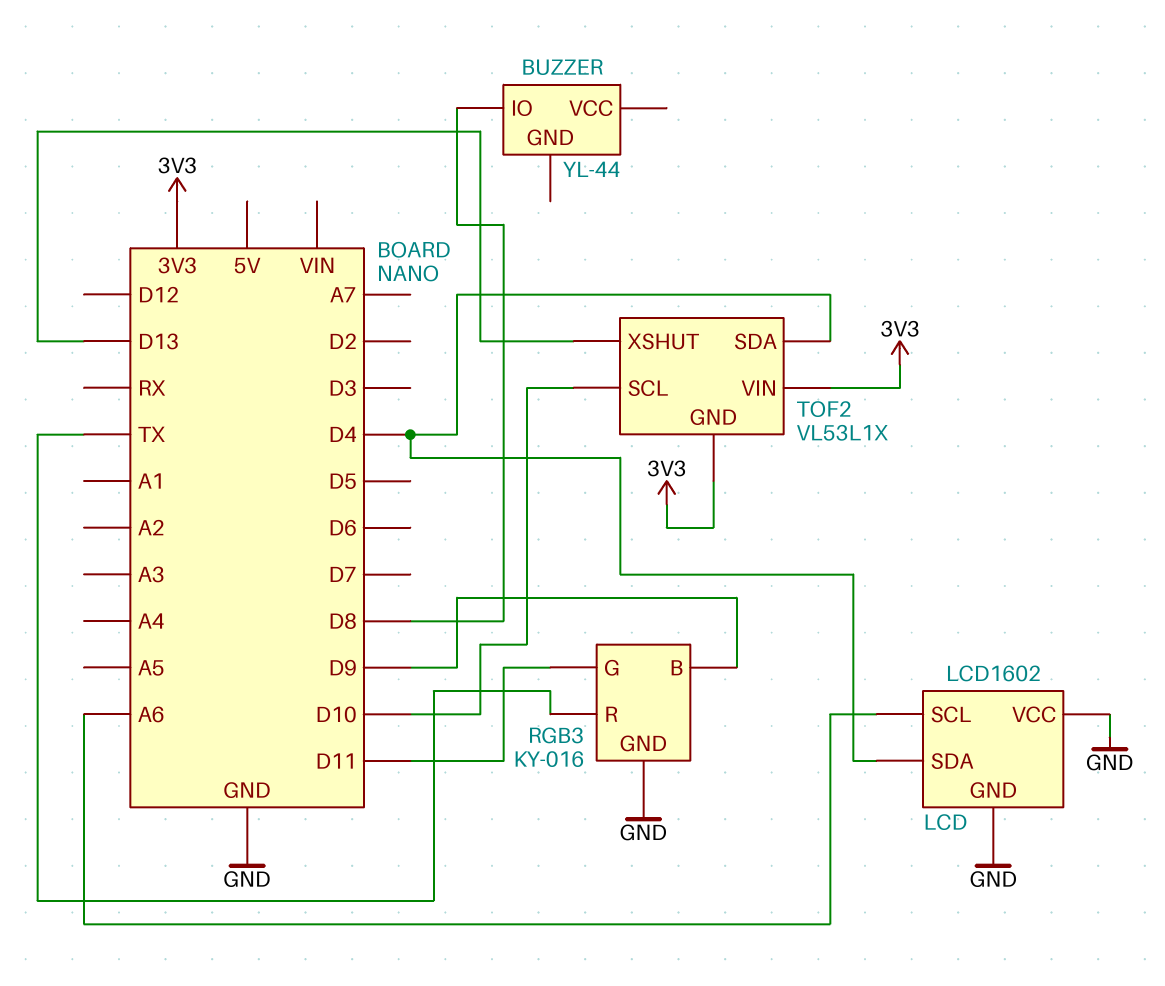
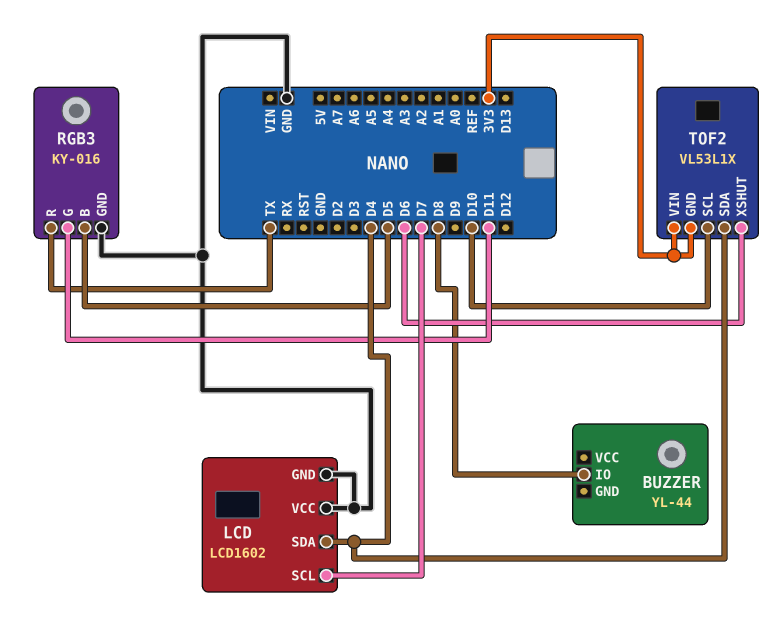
LCD pin SCL: A6 -> D7
RGB3 pin B: D9 -> D5
TOF2 pin XSHUT: D13 -> D6

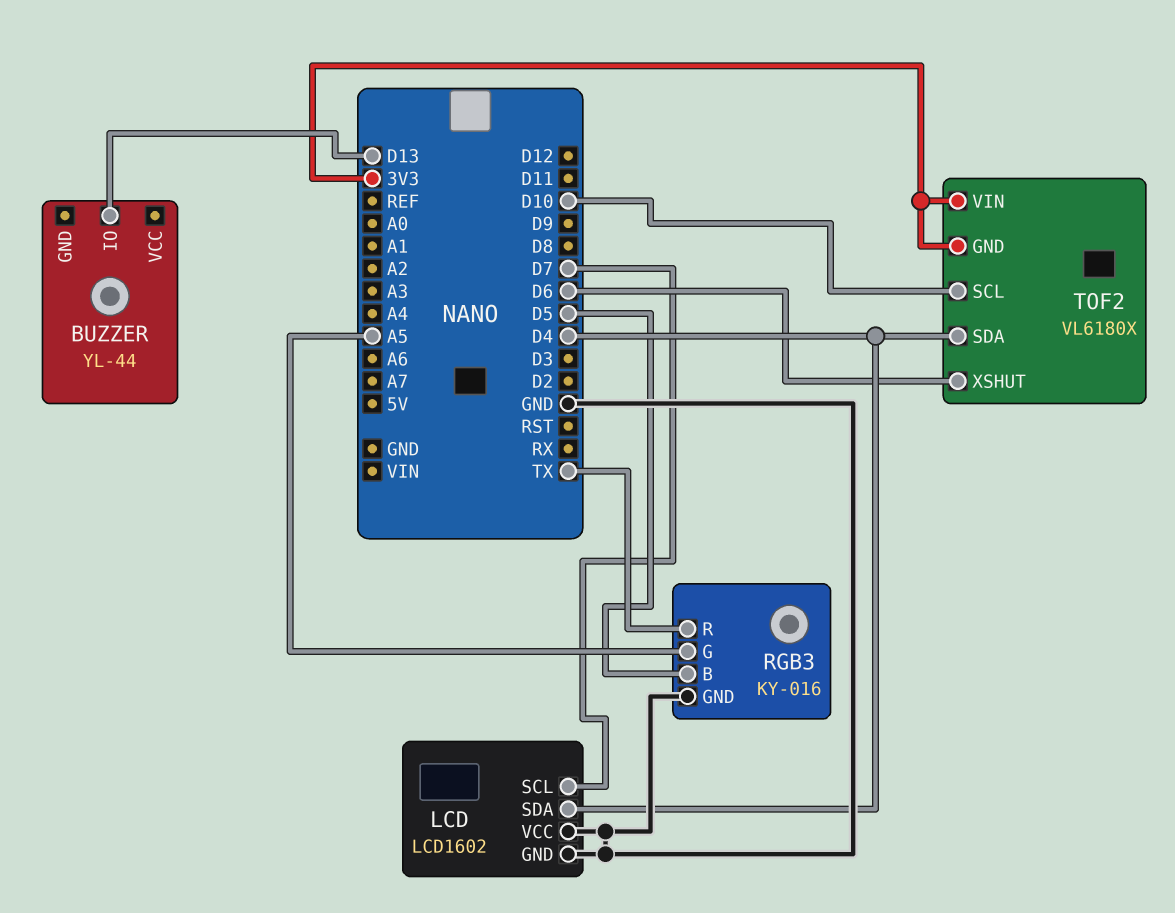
BUZZER pin IO: D8 -> D13
RGB3 pin G: D11 -> A5
TOF2: VL53L1X -> VL6180X

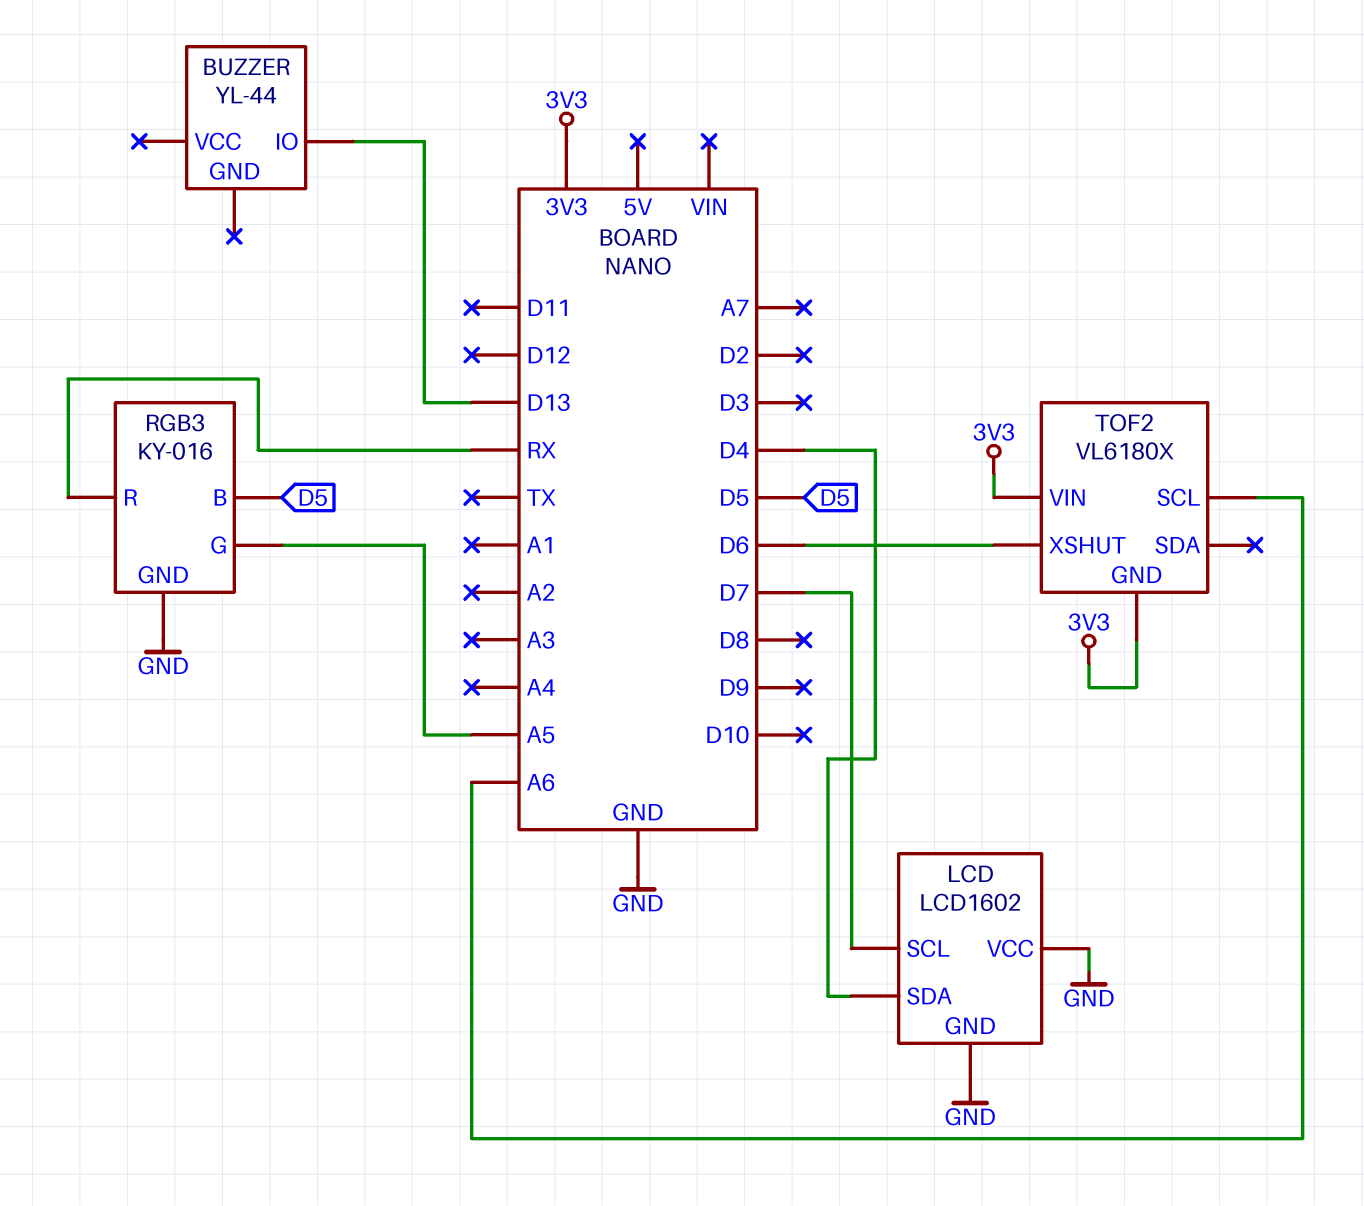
RGB3 pin R: TX -> RX
TOF2 pin SCL: D10 -> A6
TOF2 pin SDA: D4 -> none

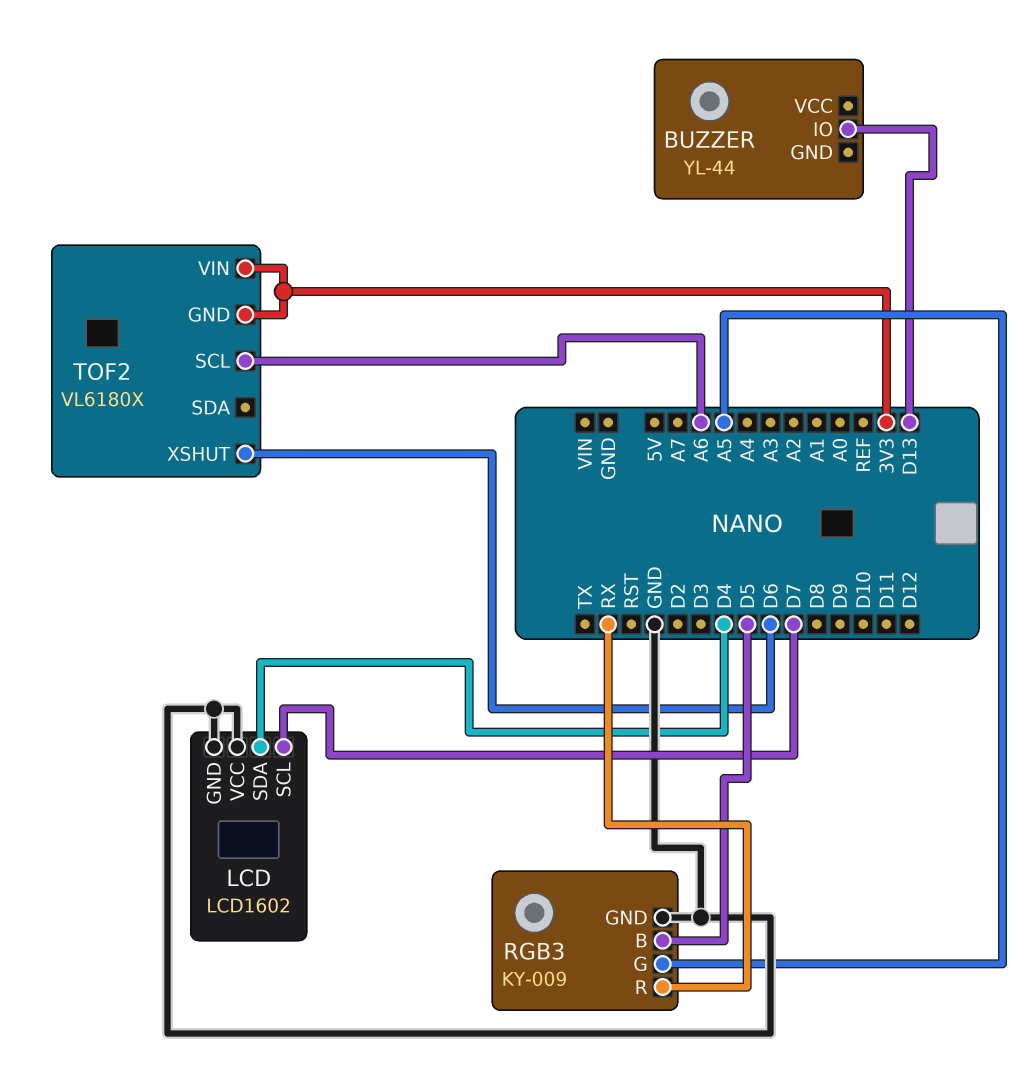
RGB3: KY-016 -> KY-009

